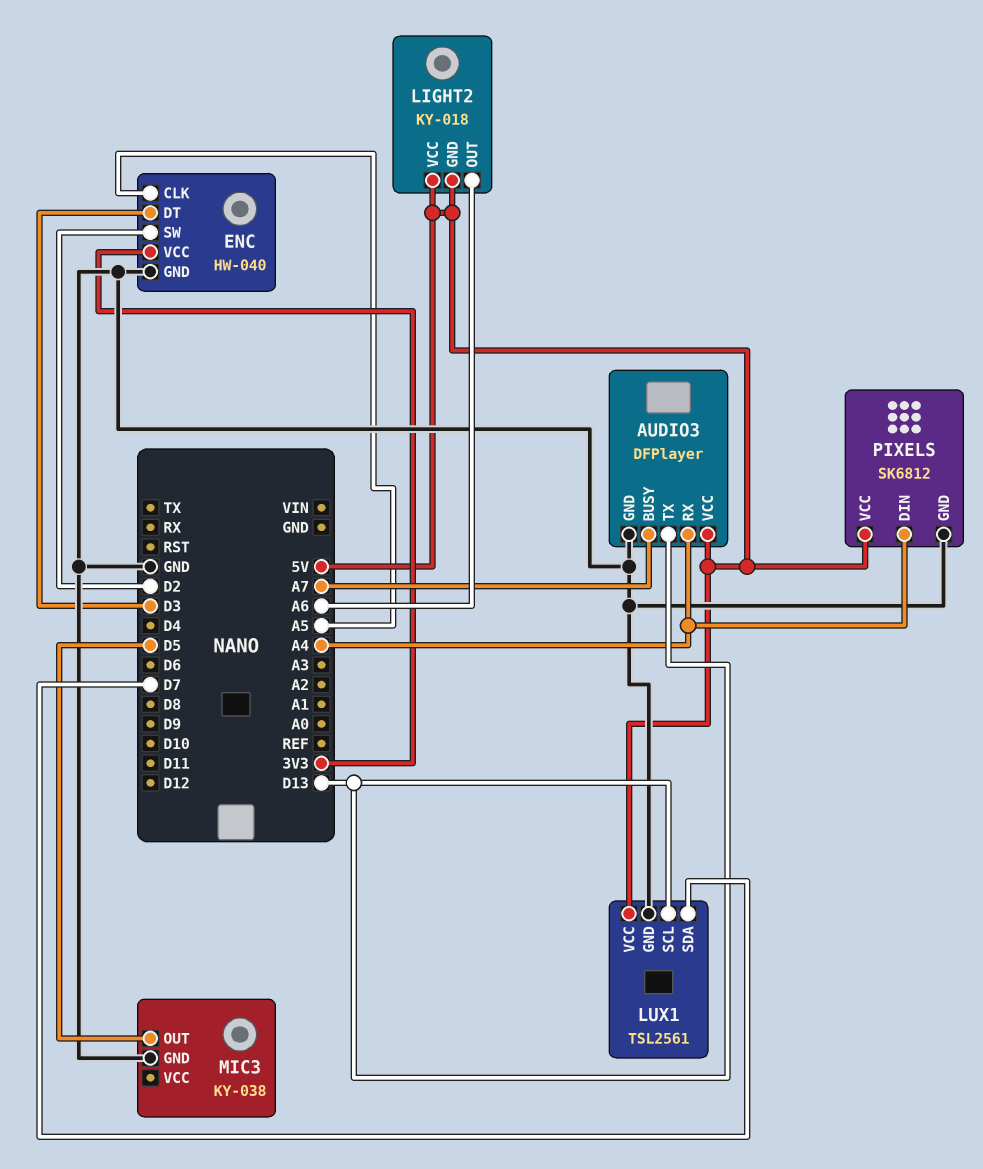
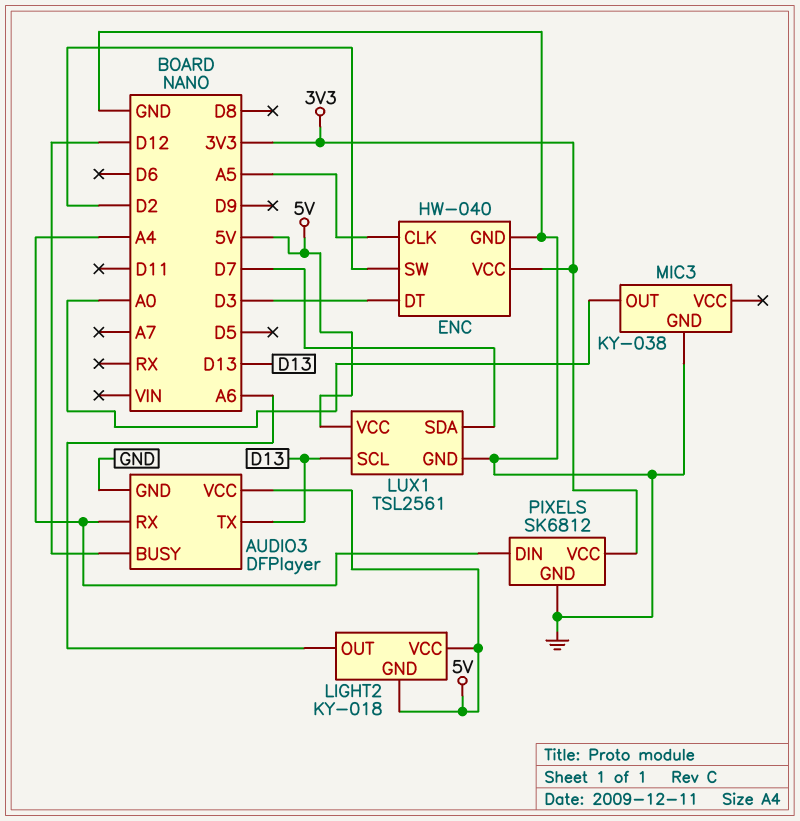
AUDIO3 pin BUSY: A7 -> D12
MIC3 pin OUT: D5 -> A0
PIXELS pin VCC: 5V -> 3V3

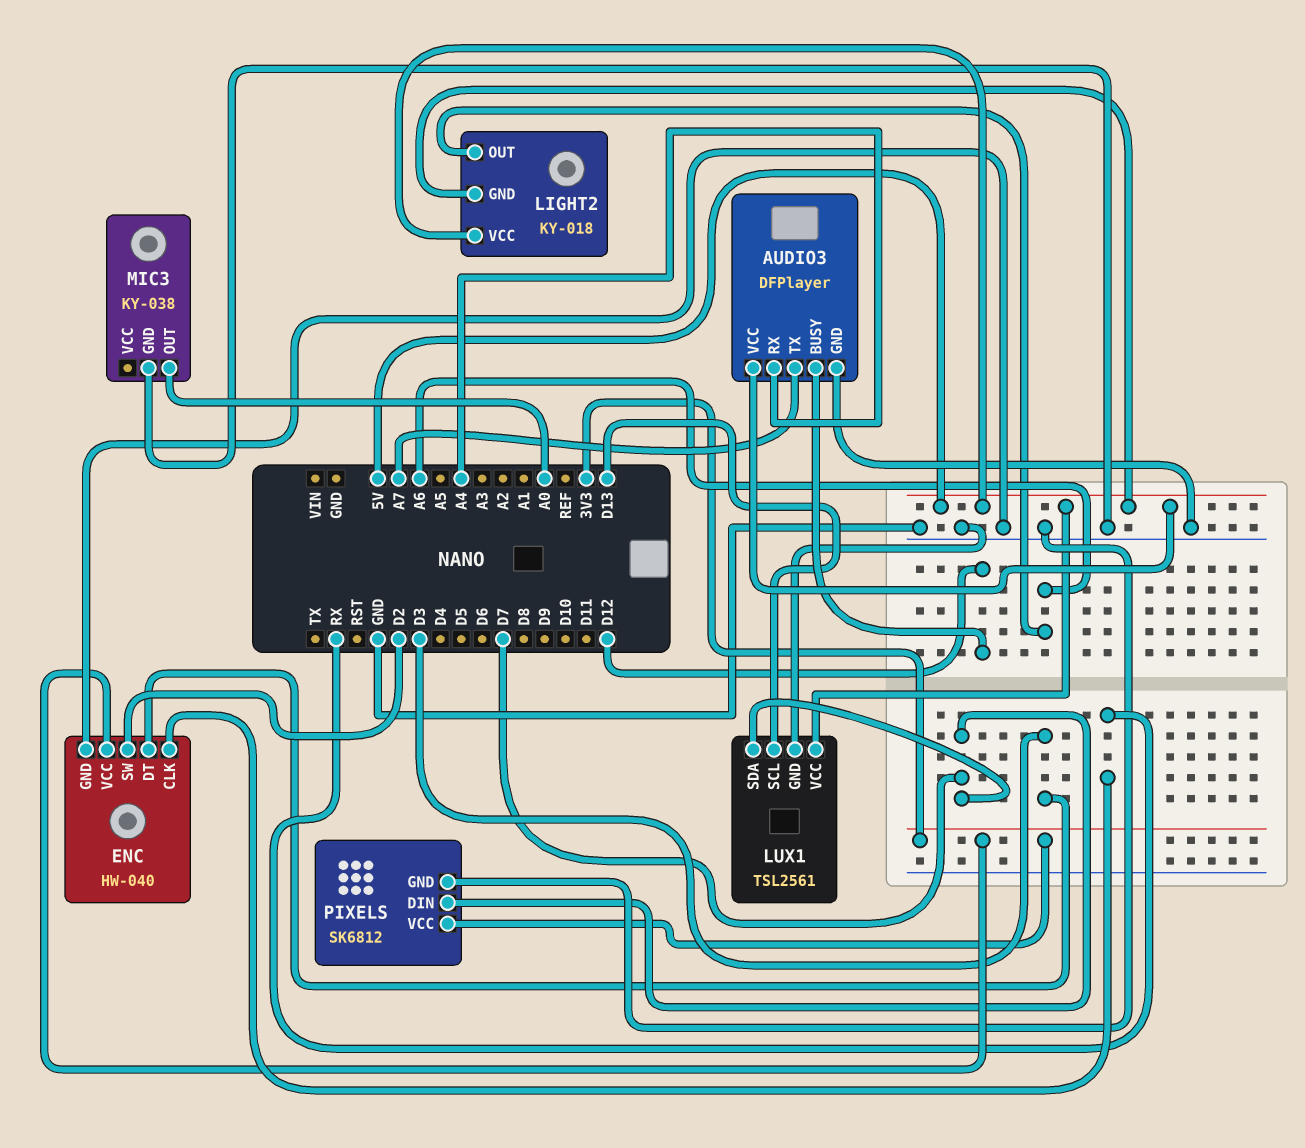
AUDIO3 pin TX: D13 -> A7
ENC pin CLK: A5 -> RX
PIXELS pin DIN: A4 -> D7

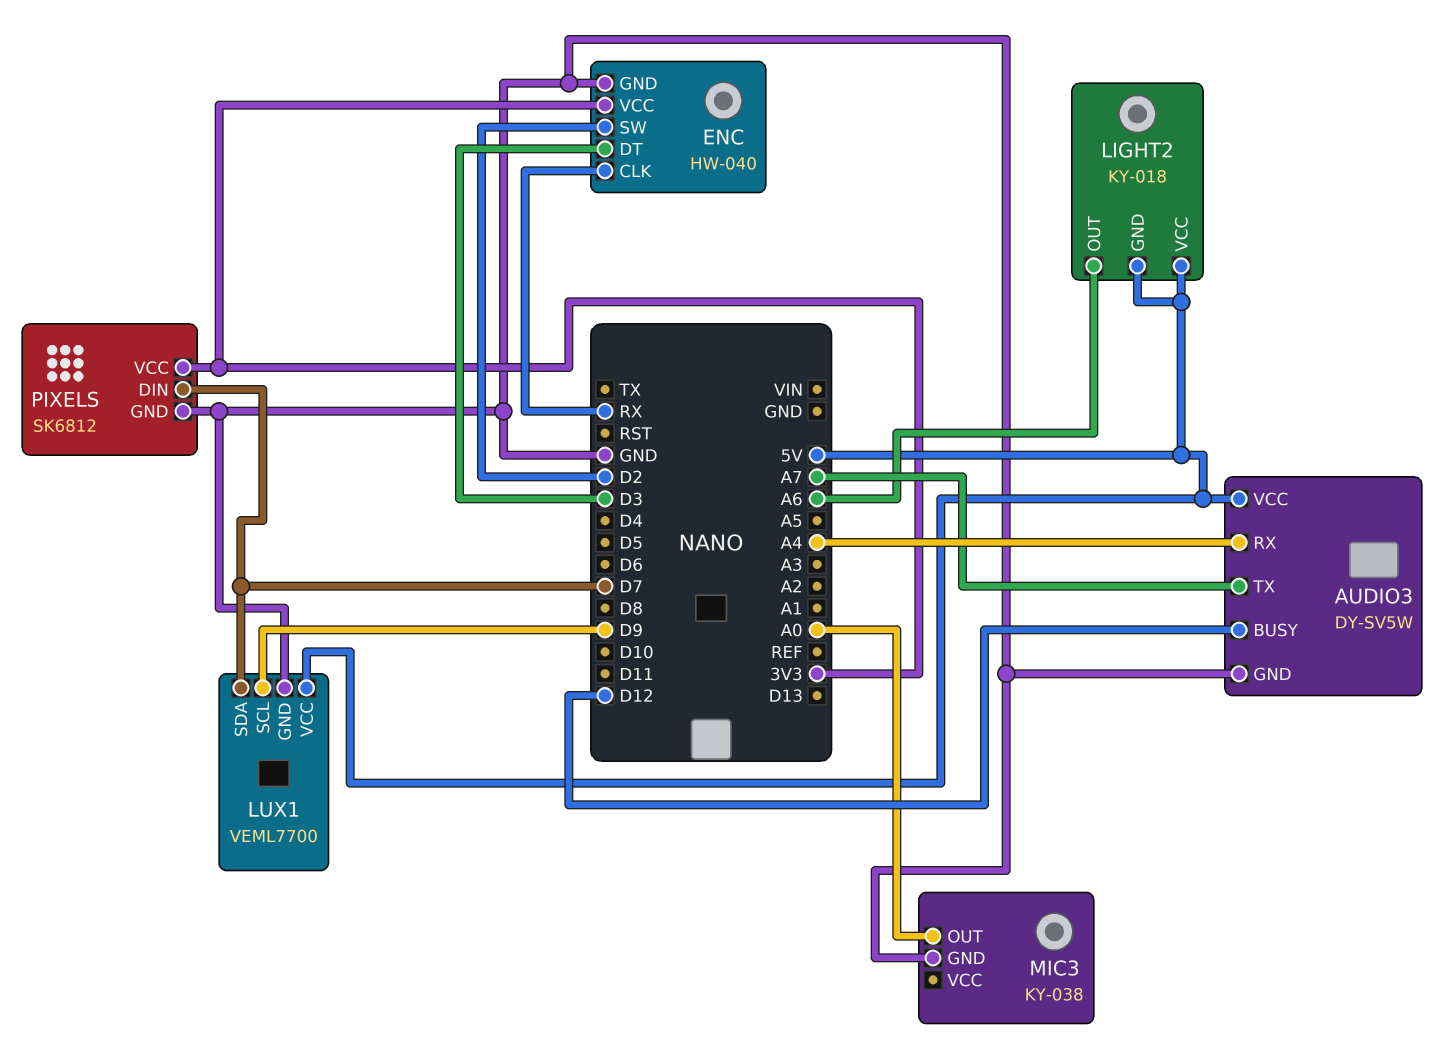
AUDIO3: DFPlayer -> DY-SV5W
LUX1: TSL2561 -> VEML7700
LUX1 pin SCL: D13 -> D9

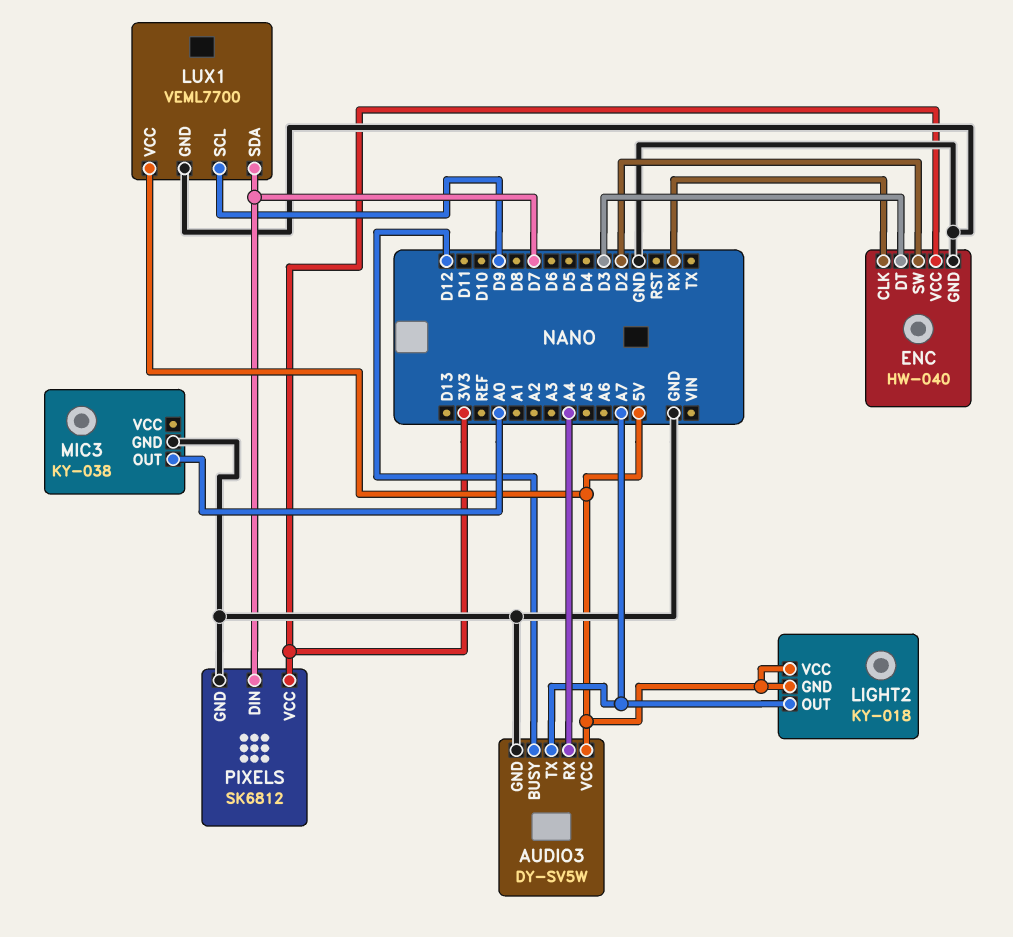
LIGHT2 pin OUT: A6 -> A7

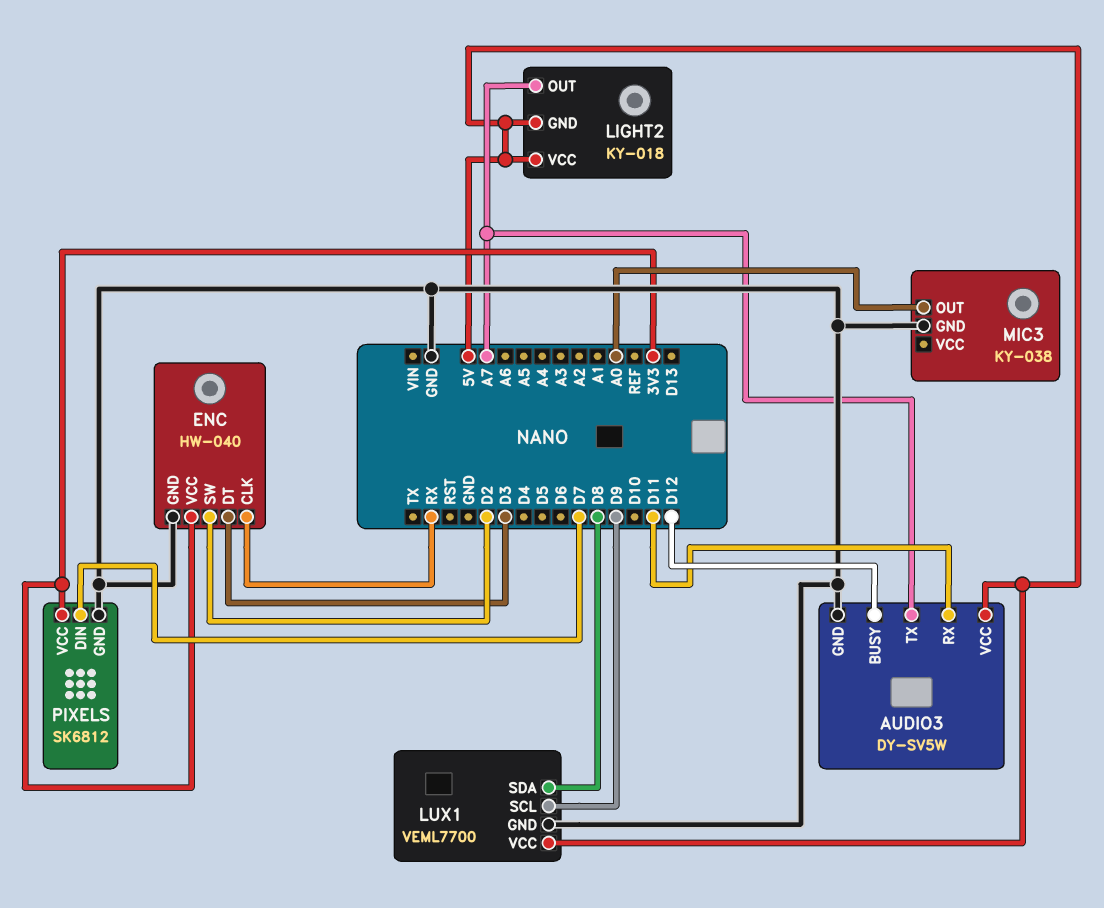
AUDIO3 pin RX: A4 -> D11
LUX1 pin SDA: D7 -> D8

